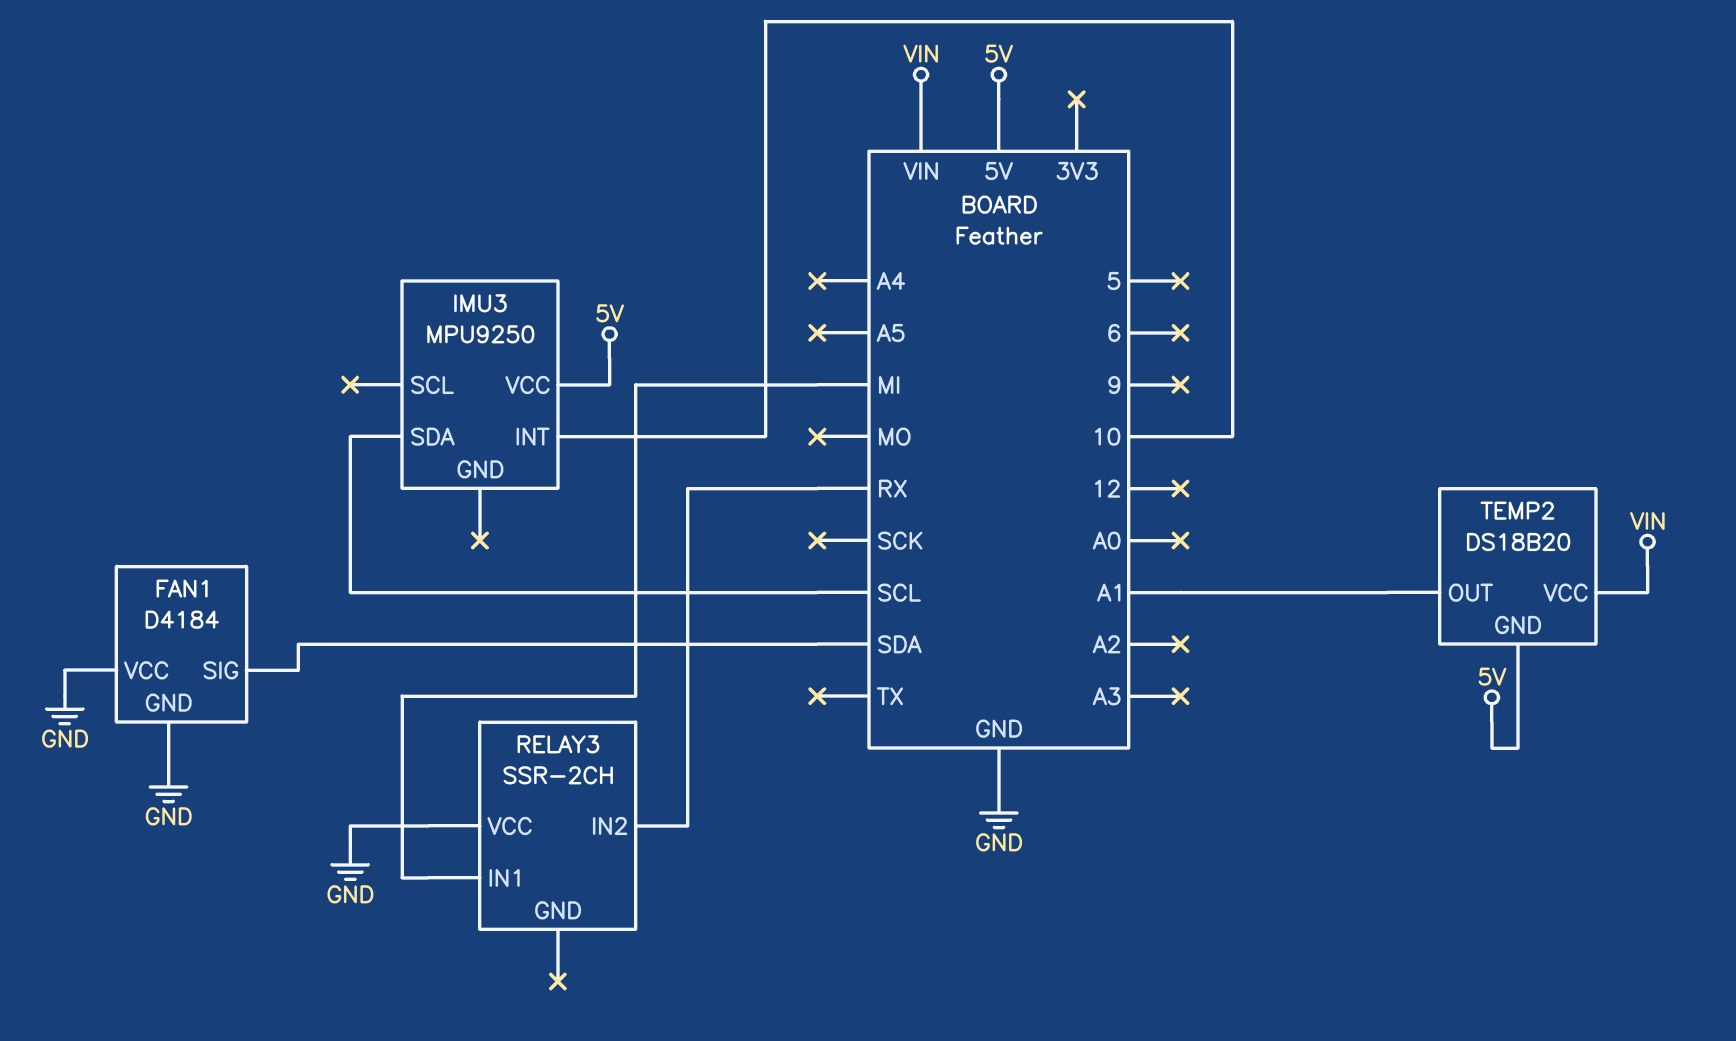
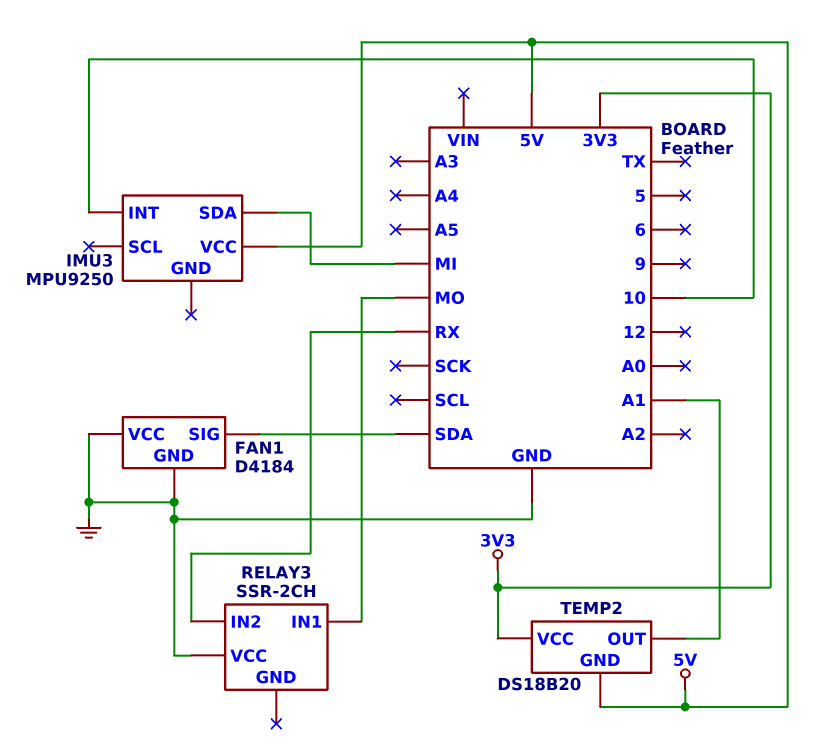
IMU3 pin SDA: SCL -> MI
RELAY3 pin IN1: MI -> MO
TEMP2 pin VCC: VIN -> 3V3

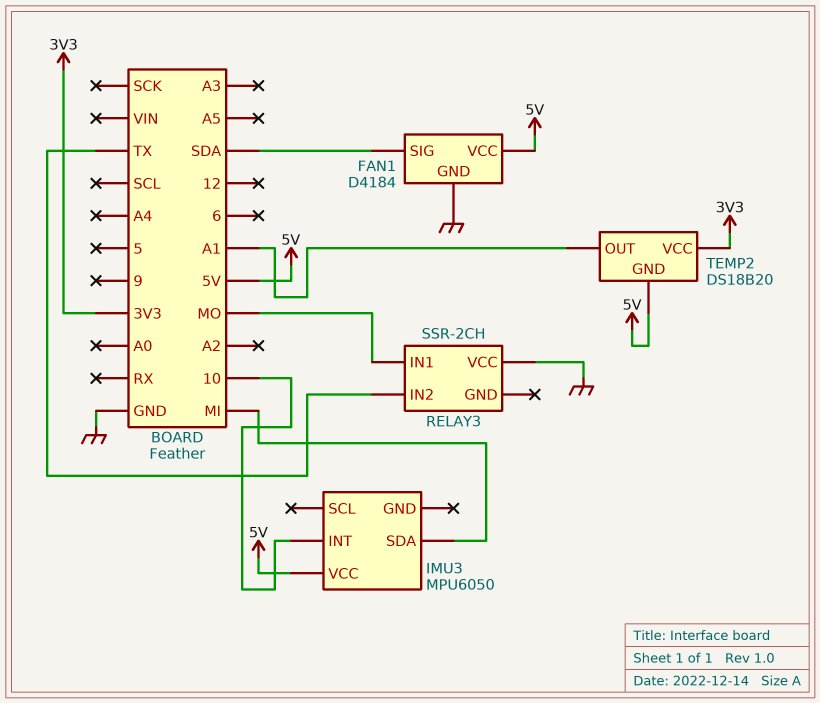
FAN1 pin VCC: GND -> 5V
IMU3: MPU9250 -> MPU6050
RELAY3 pin IN2: RX -> TX

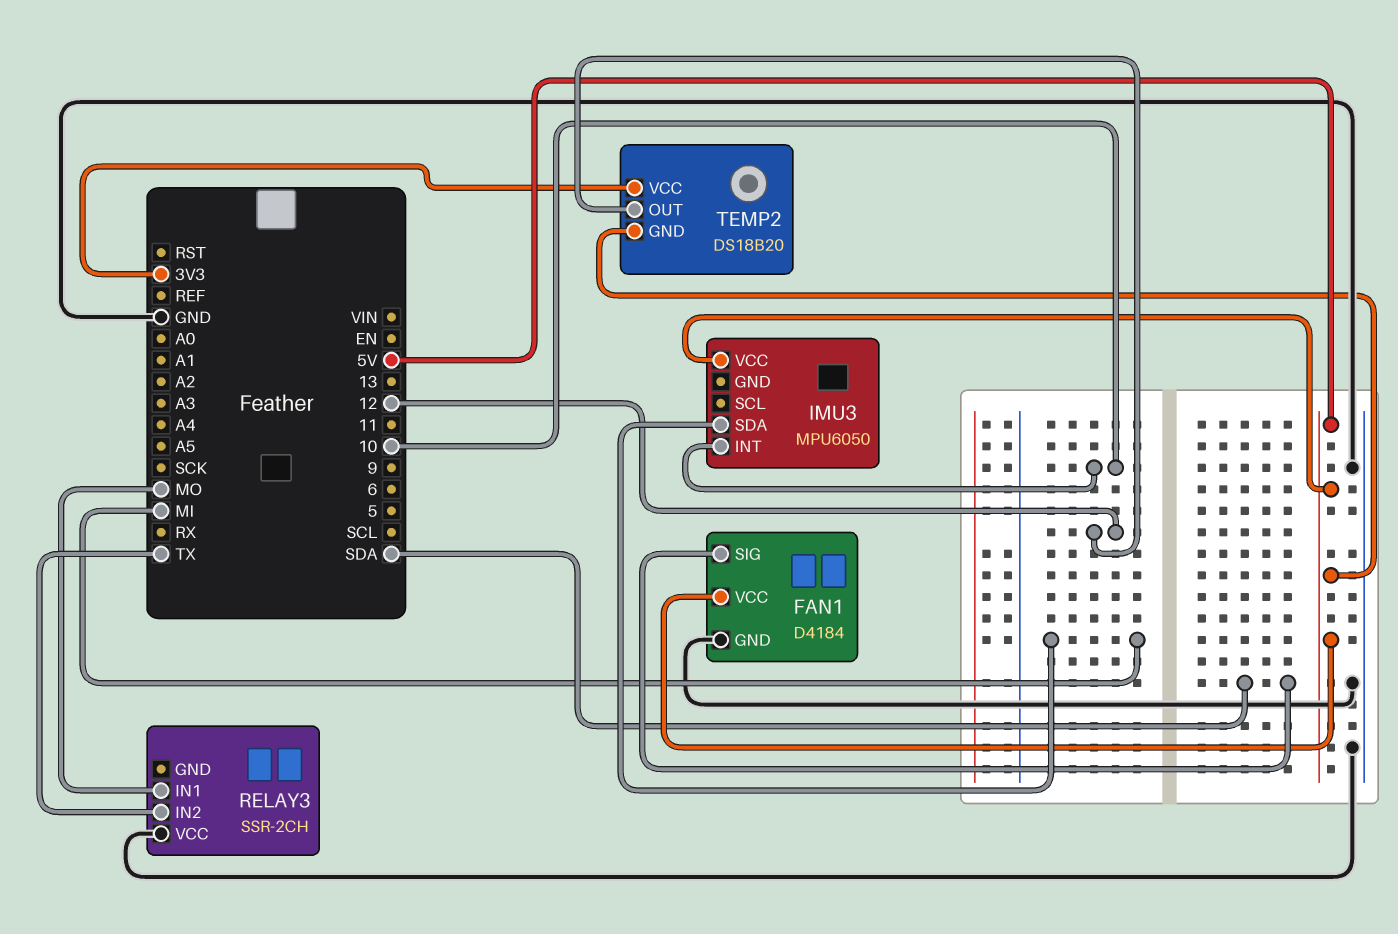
TEMP2 pin OUT: A1 -> 12

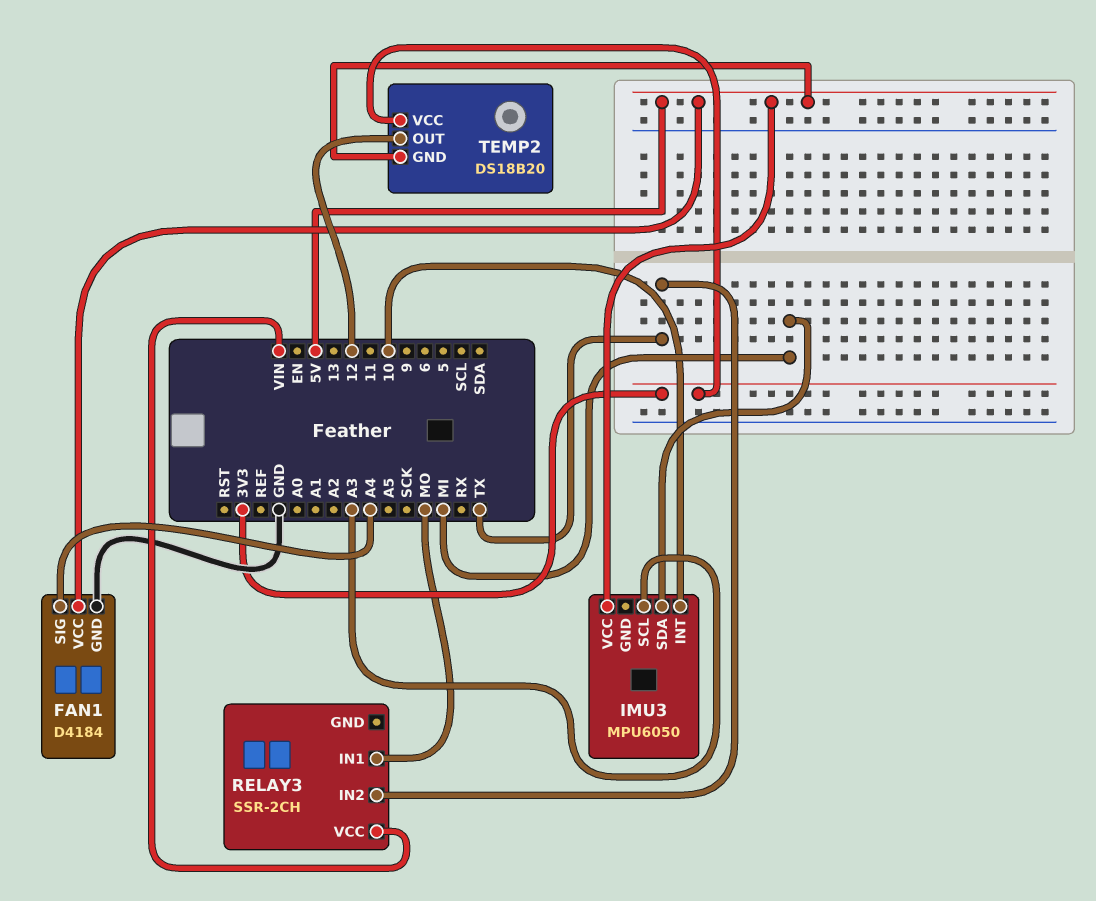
FAN1 pin SIG: SDA -> A4
IMU3 pin SCL: none -> A3
RELAY3 pin VCC: GND -> VIN

